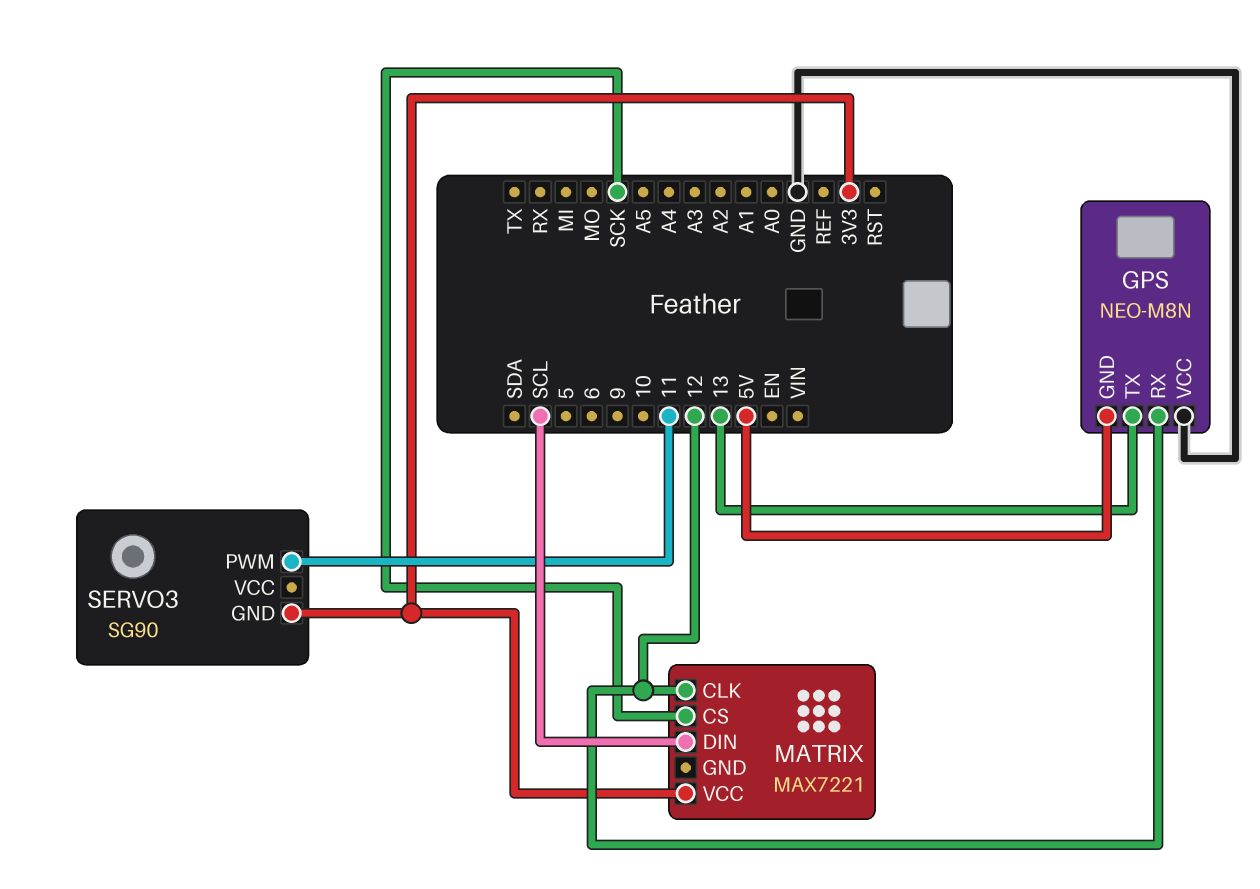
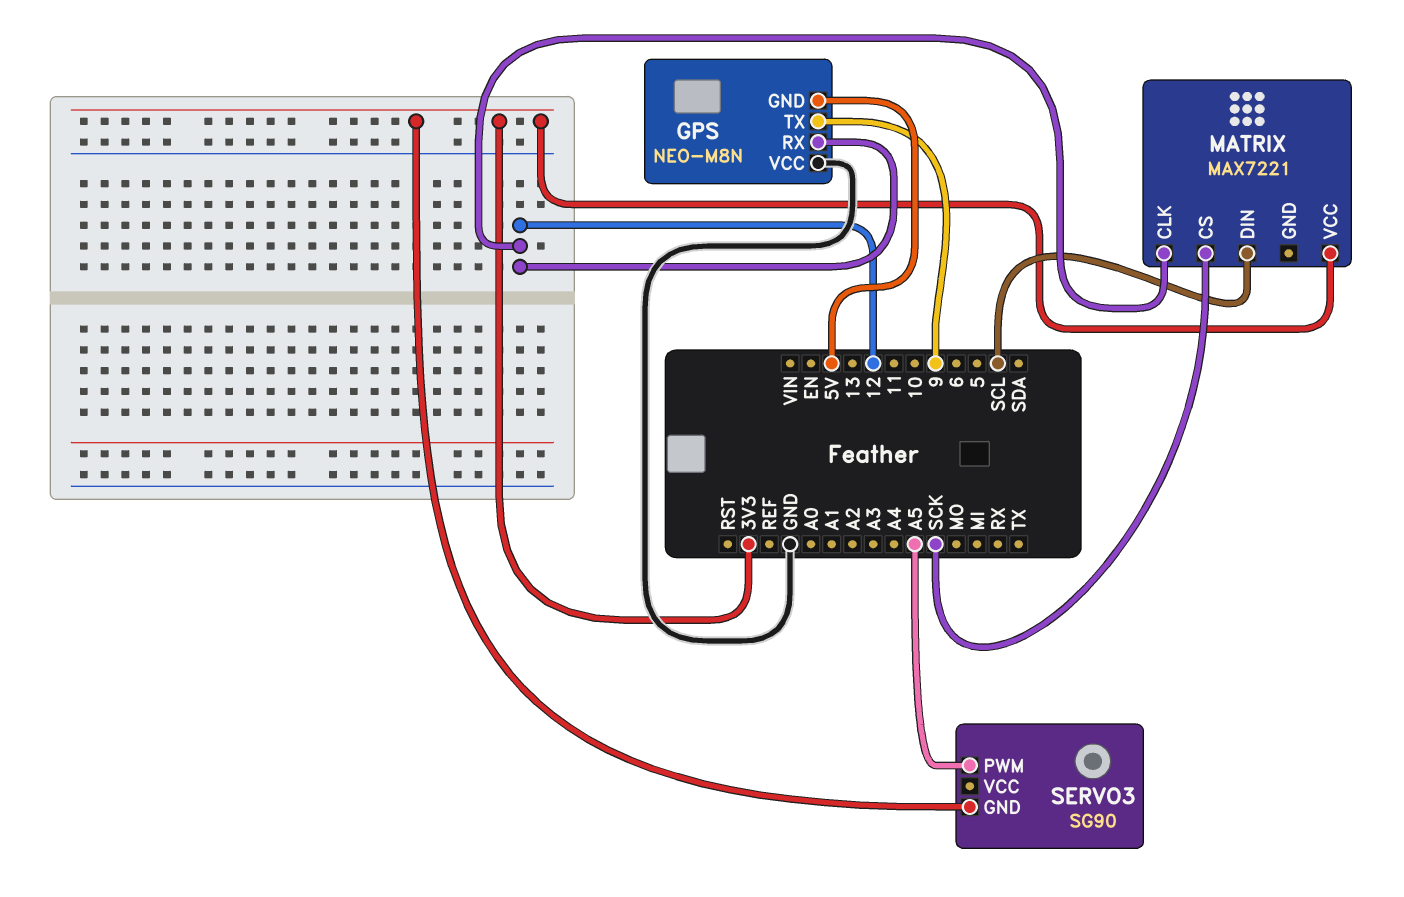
GPS pin TX: 13 -> 9
SERVO3 pin PWM: 11 -> A5

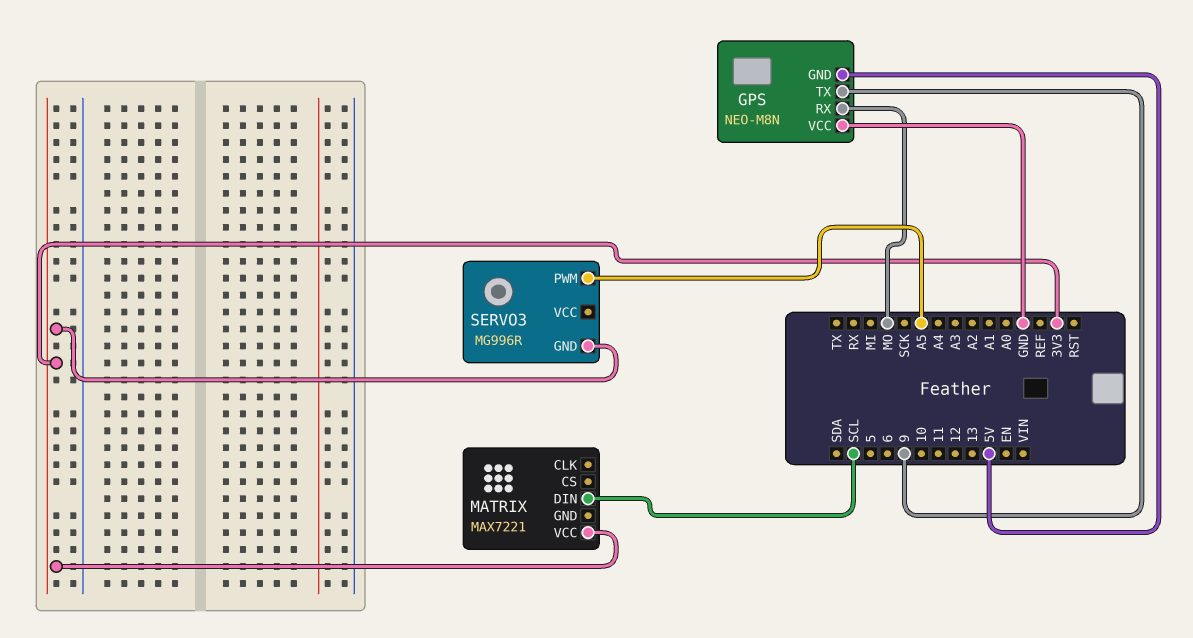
GPS pin RX: 12 -> MO
MATRIX pin CLK: 12 -> none
MATRIX pin CS: SCK -> none
SERVO3: SG90 -> MG996R

